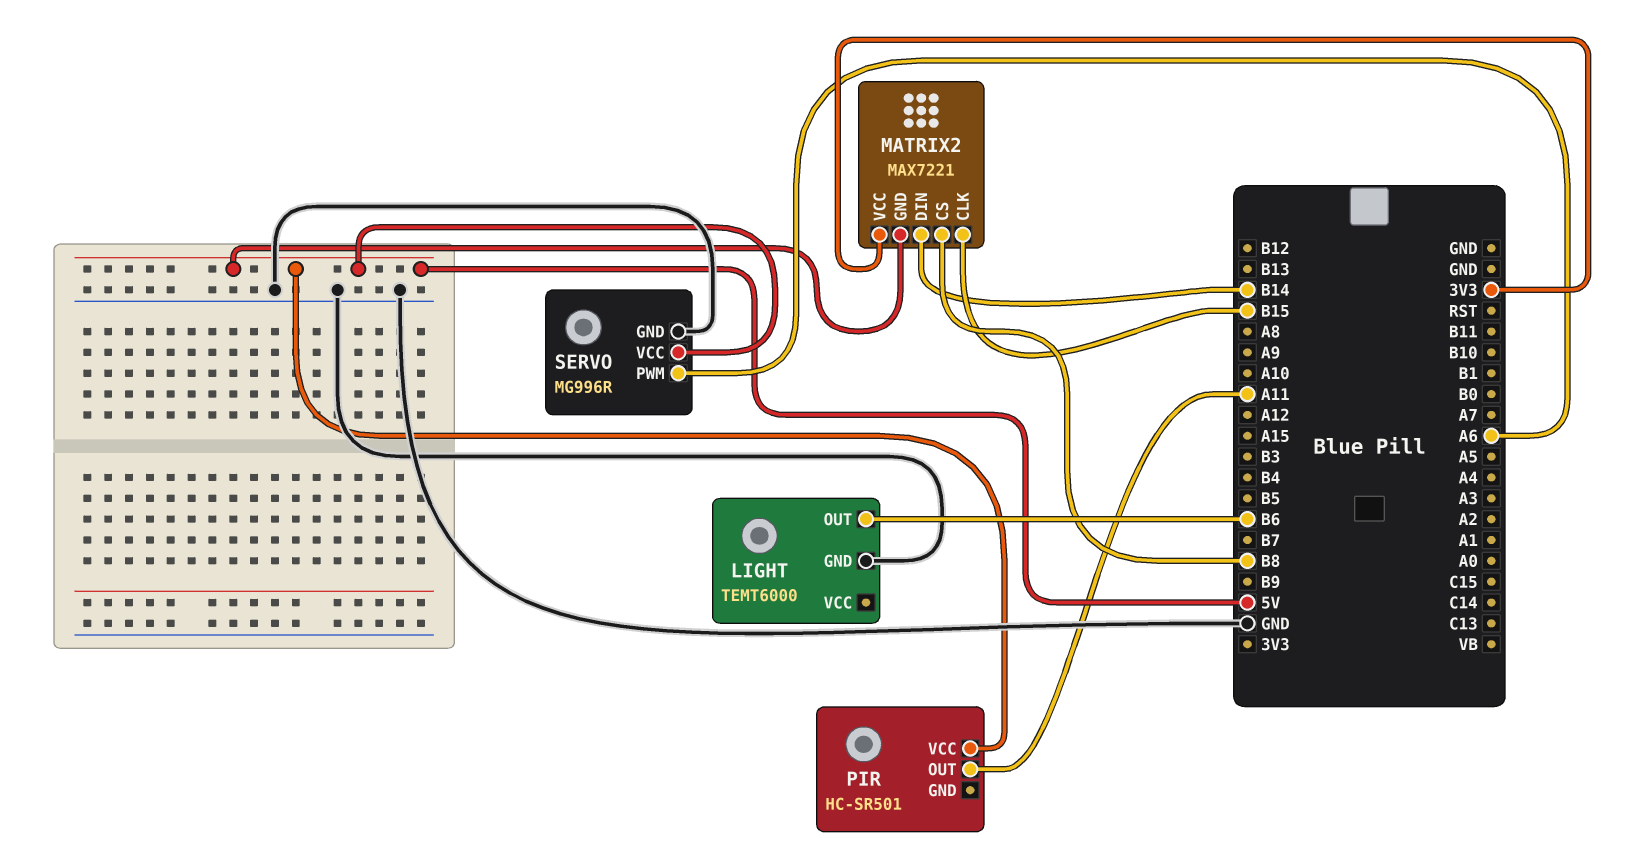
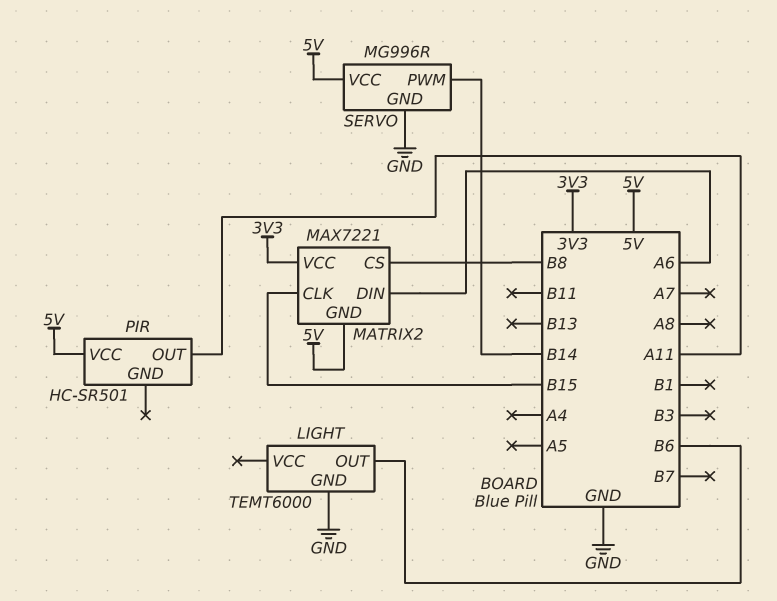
MATRIX2 pin DIN: B14 -> A6
SERVO pin PWM: A6 -> B14

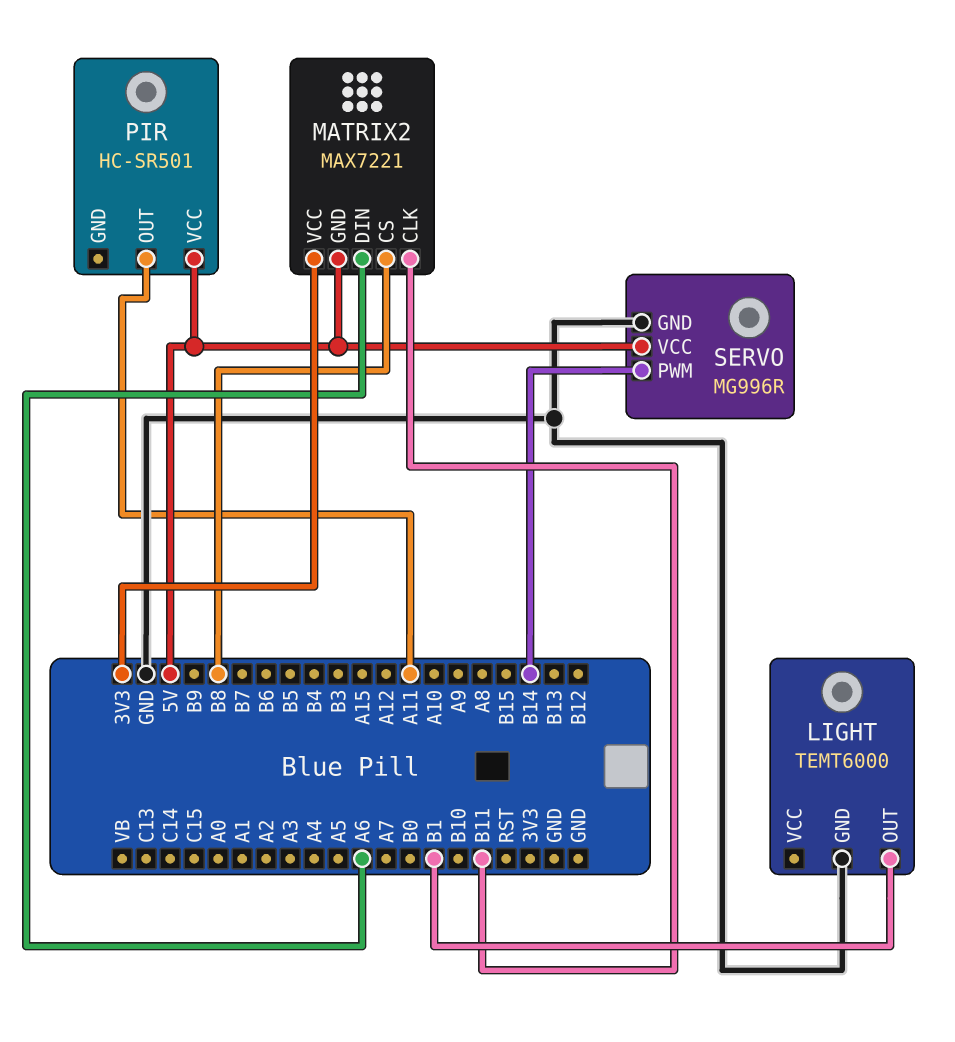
LIGHT pin OUT: B6 -> B1
MATRIX2 pin CLK: B15 -> B11

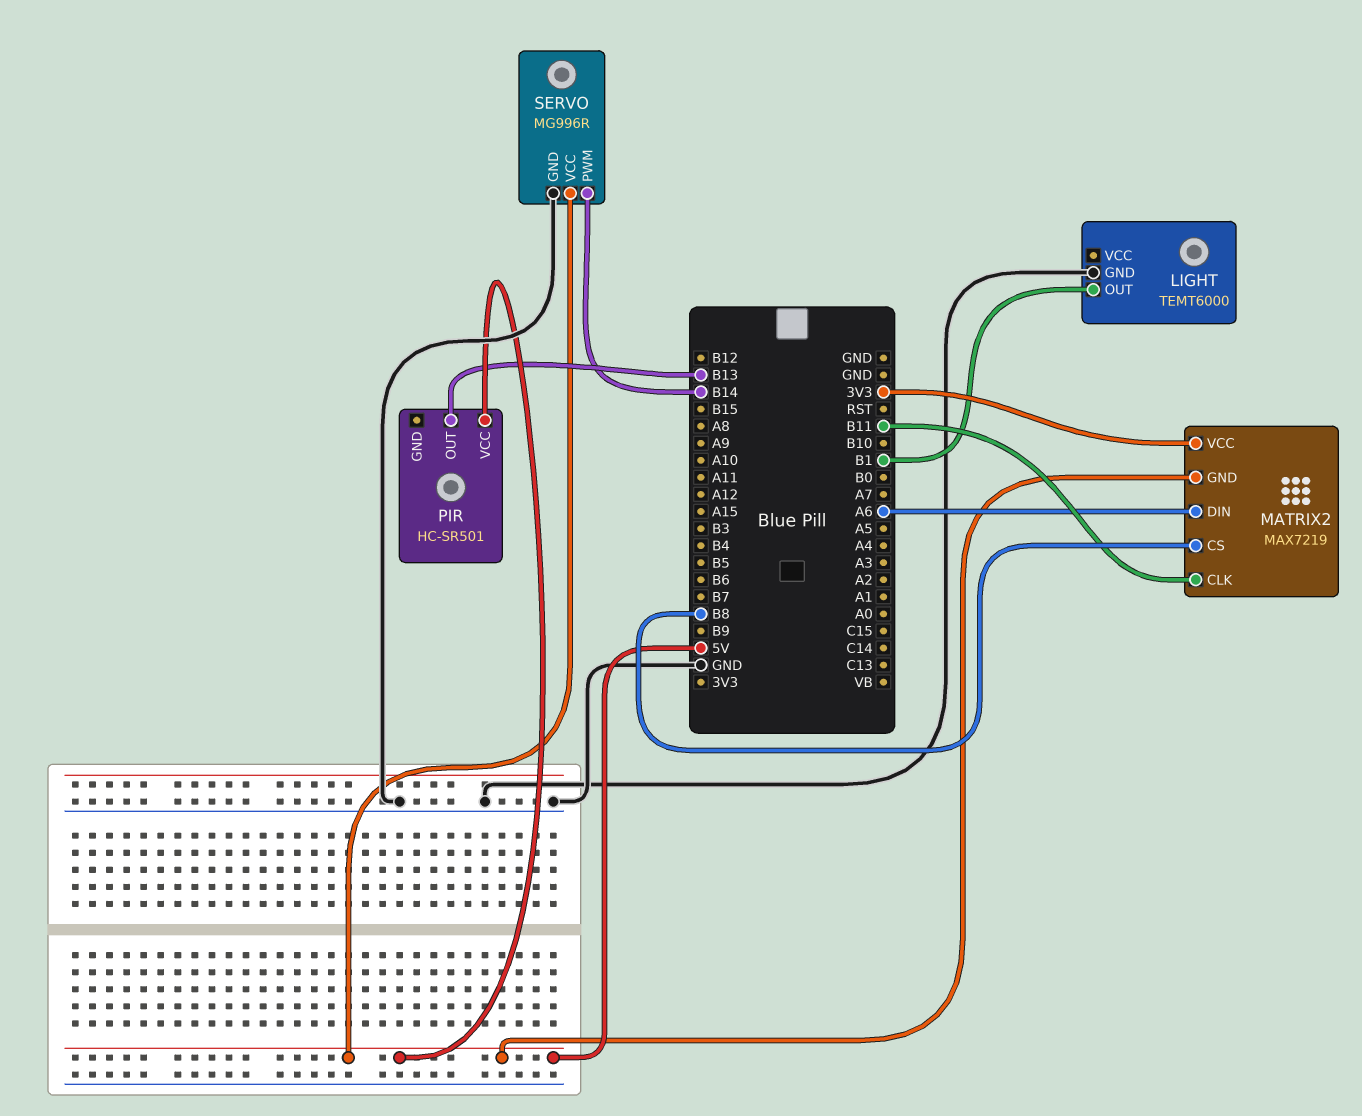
MATRIX2: MAX7221 -> MAX7219
PIR pin OUT: A11 -> B13

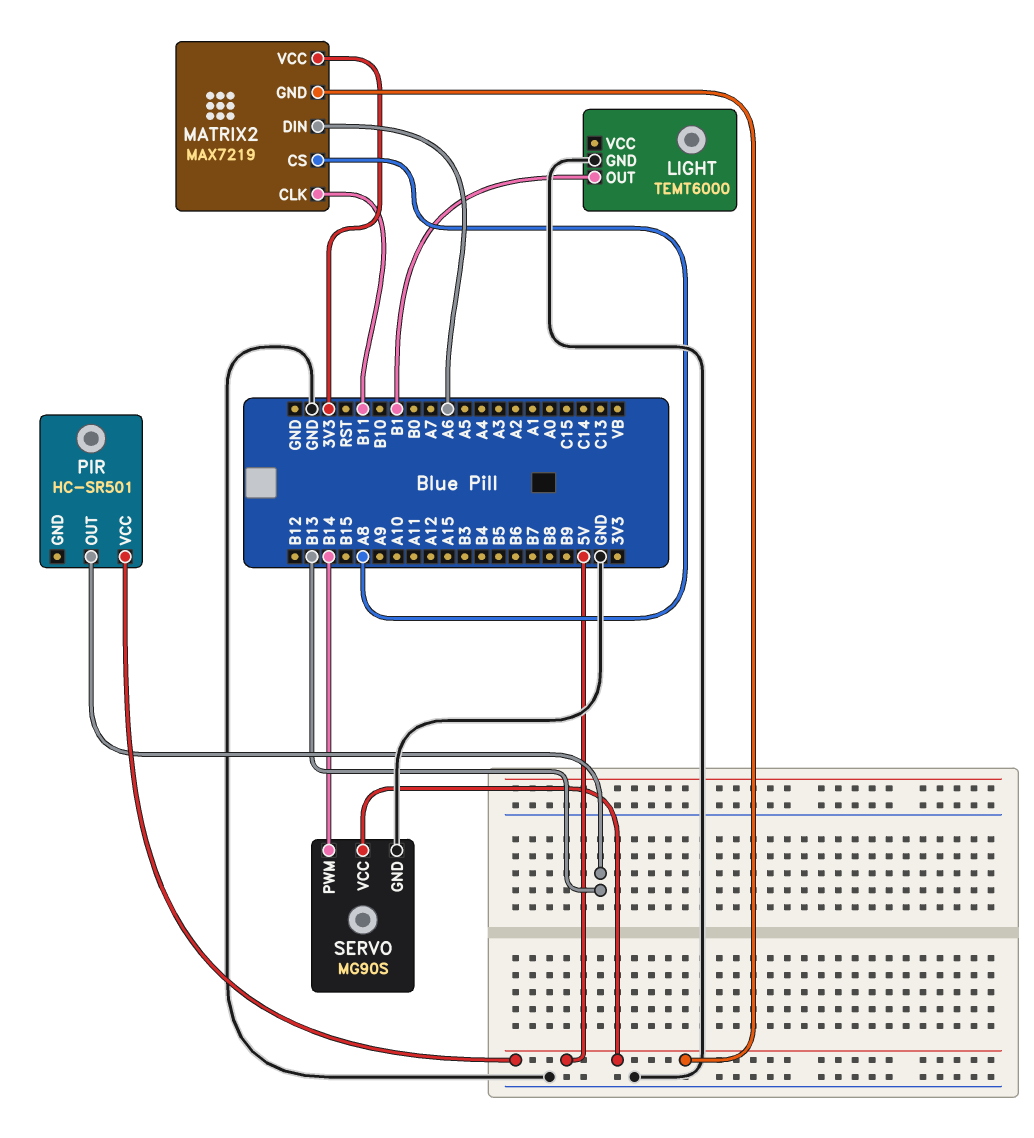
MATRIX2 pin CS: B8 -> A8
SERVO: MG996R -> MG90S

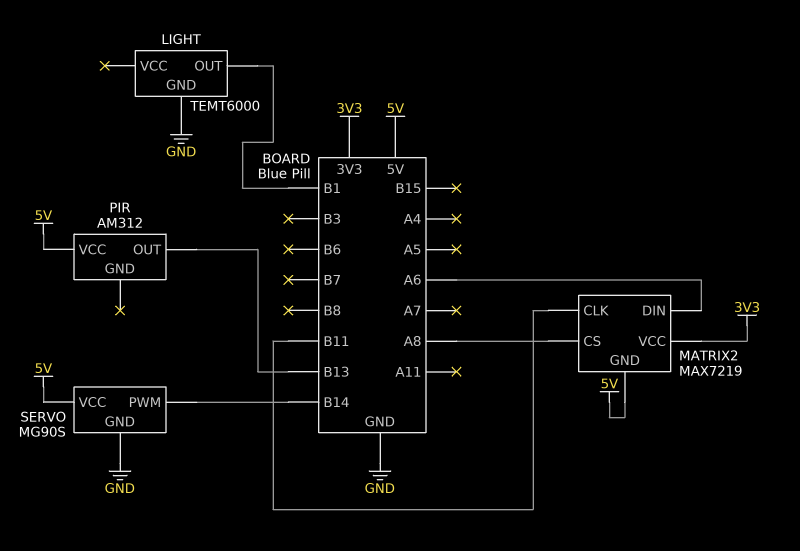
PIR: HC-SR501 -> AM312

